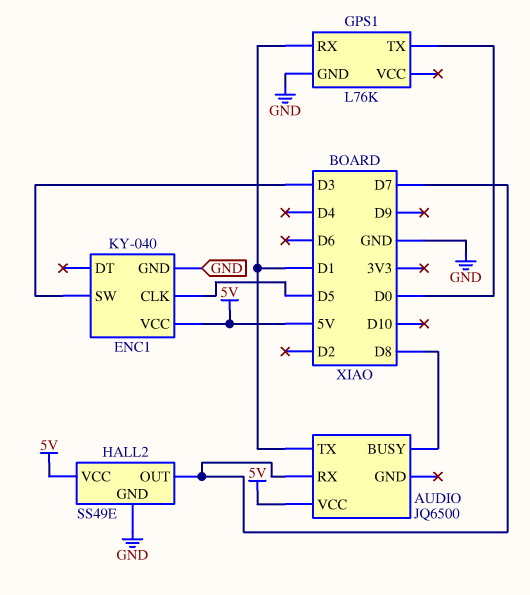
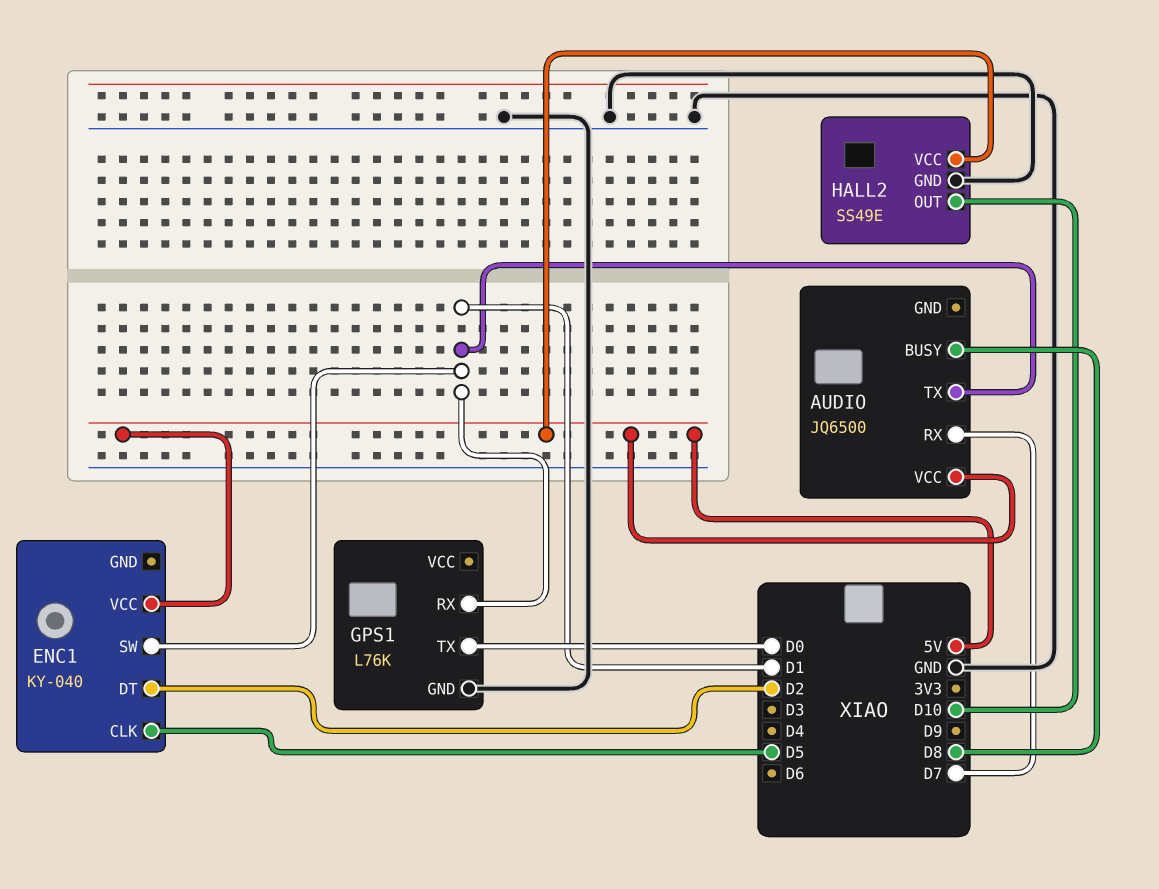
ENC1 pin DT: none -> D2
ENC1 pin GND: GND -> none
ENC1 pin SW: D3 -> D1
HALL2 pin OUT: D7 -> D10

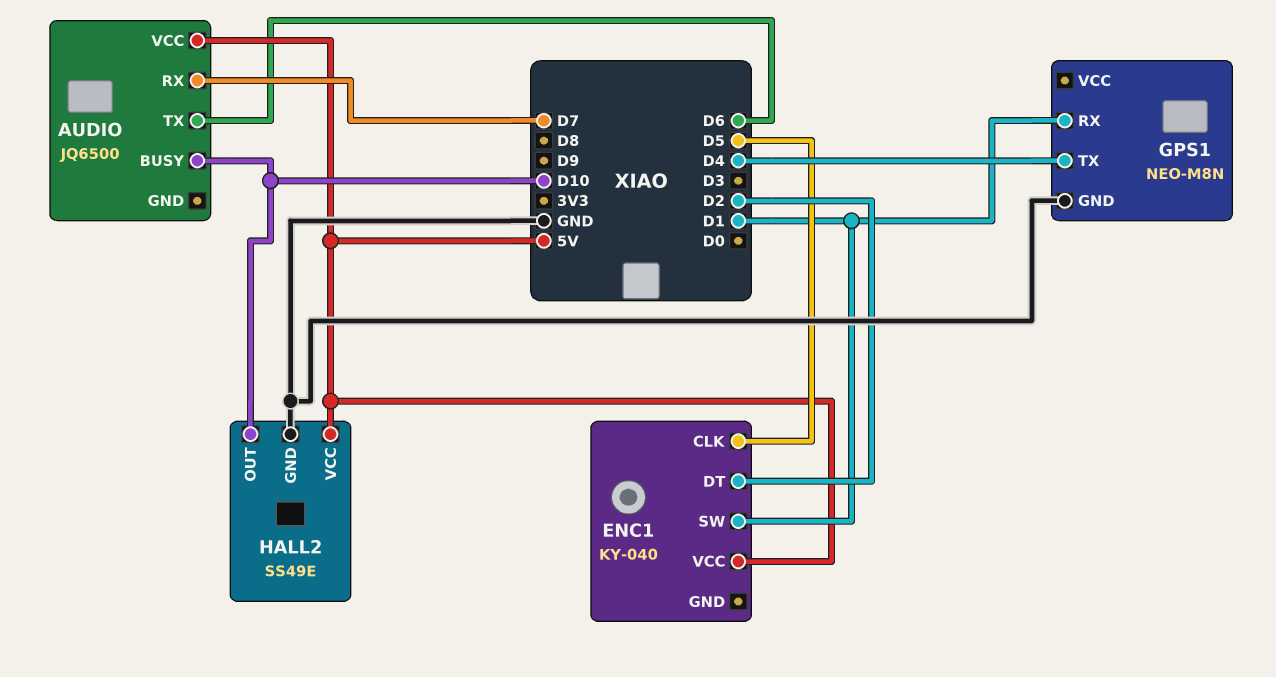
AUDIO pin BUSY: D8 -> D10
AUDIO pin TX: D1 -> D6
GPS1: L76K -> NEO-M8N
GPS1 pin TX: D0 -> D4

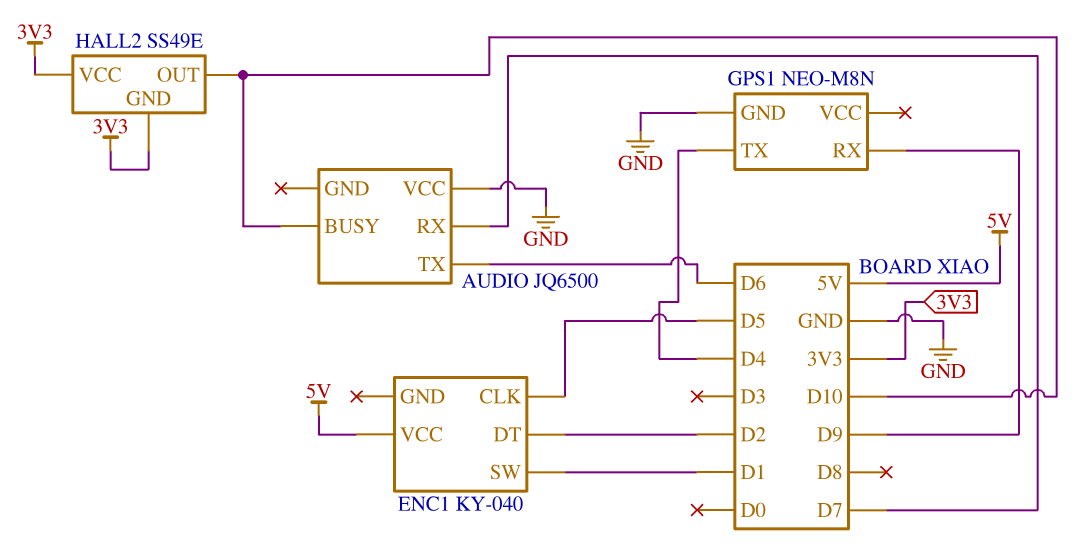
AUDIO pin VCC: 5V -> GND
GPS1 pin RX: D1 -> D9
HALL2 pin GND: GND -> 3V3
HALL2 pin VCC: 5V -> 3V3

